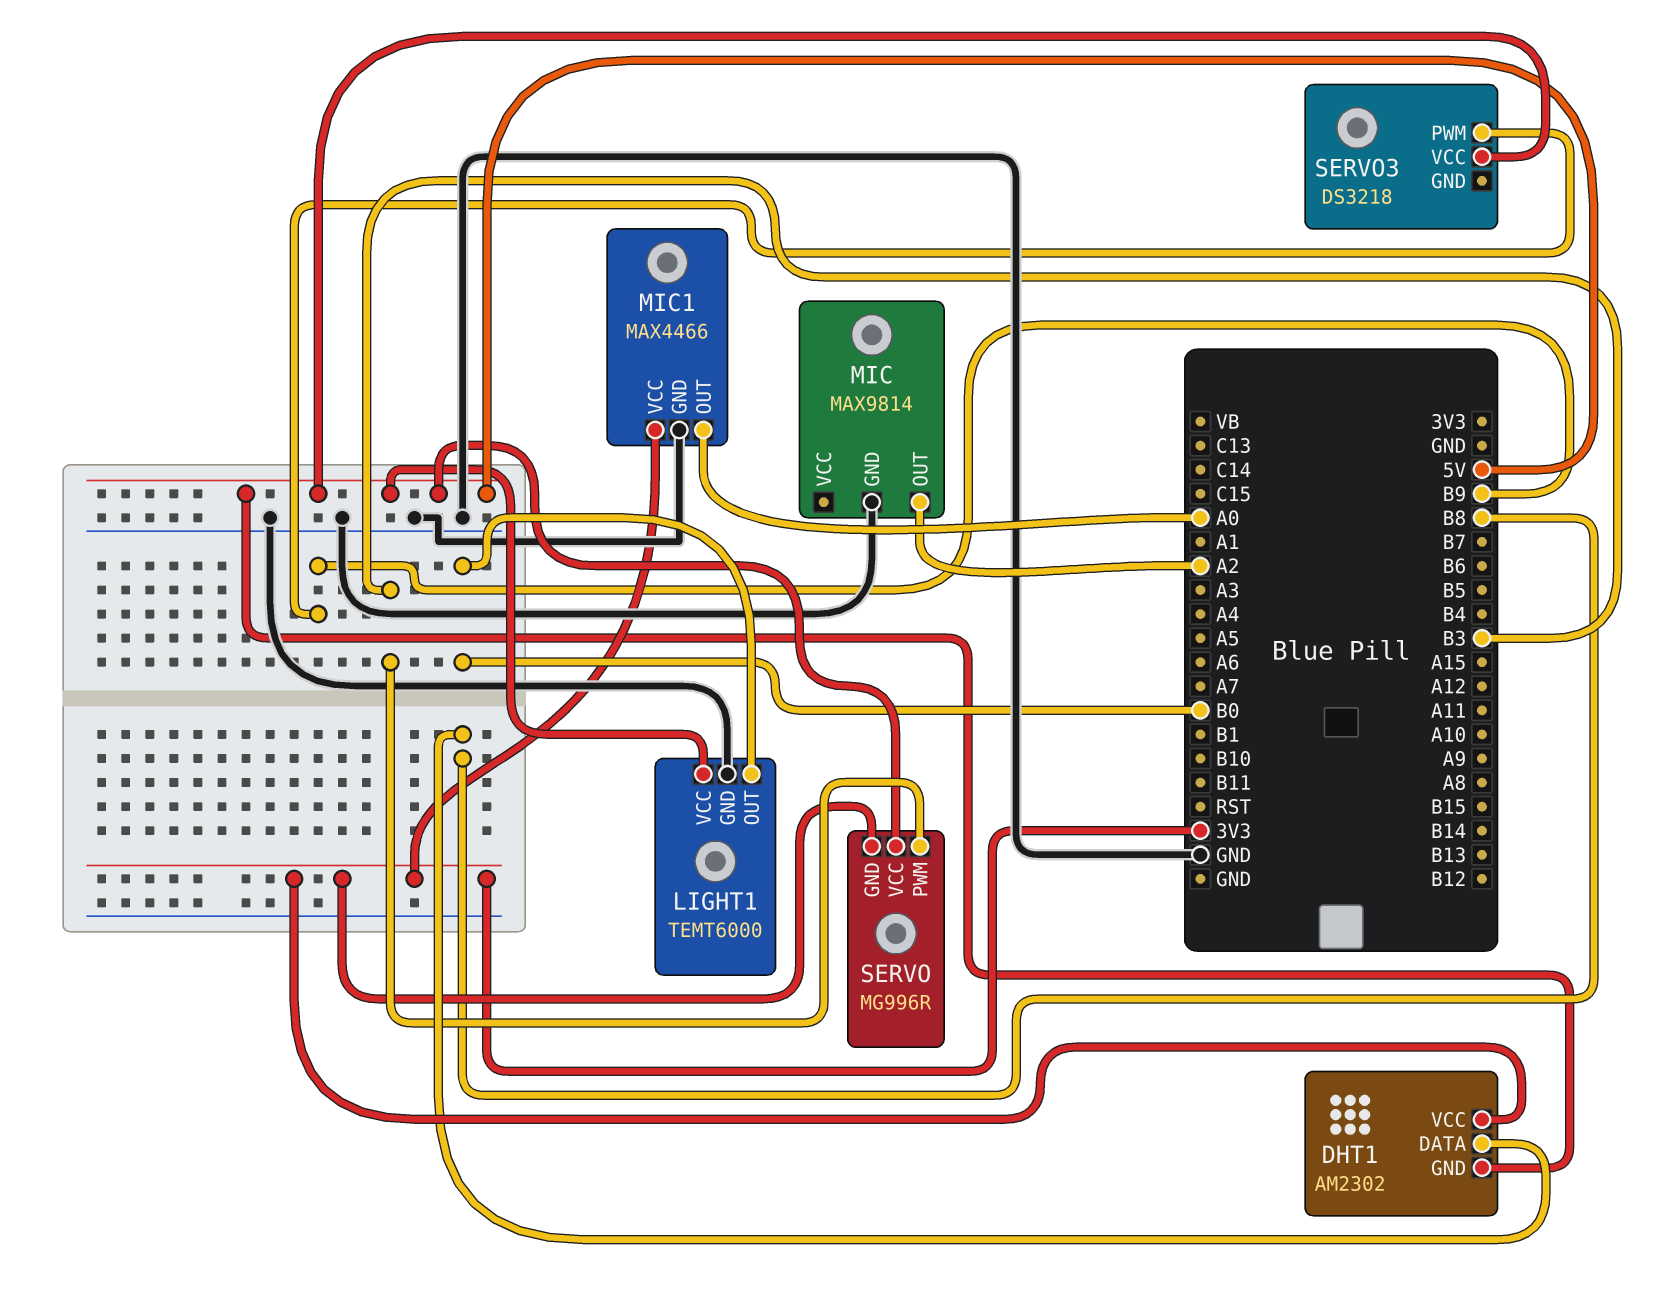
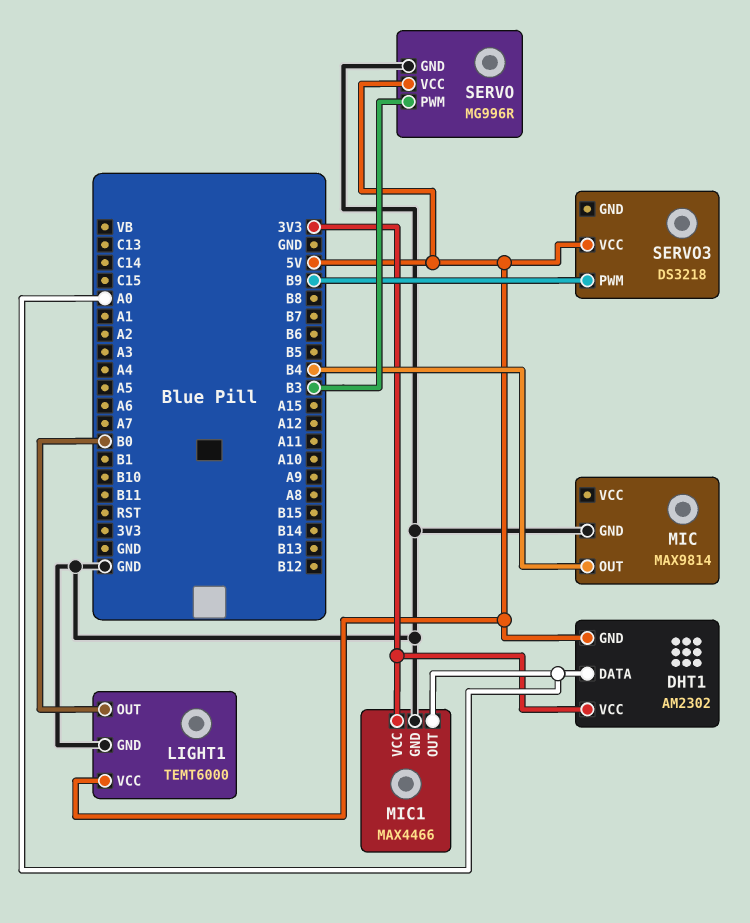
DHT1 pin DATA: B8 -> A0
MIC pin OUT: A2 -> B4
SERVO pin GND: 3V3 -> GND

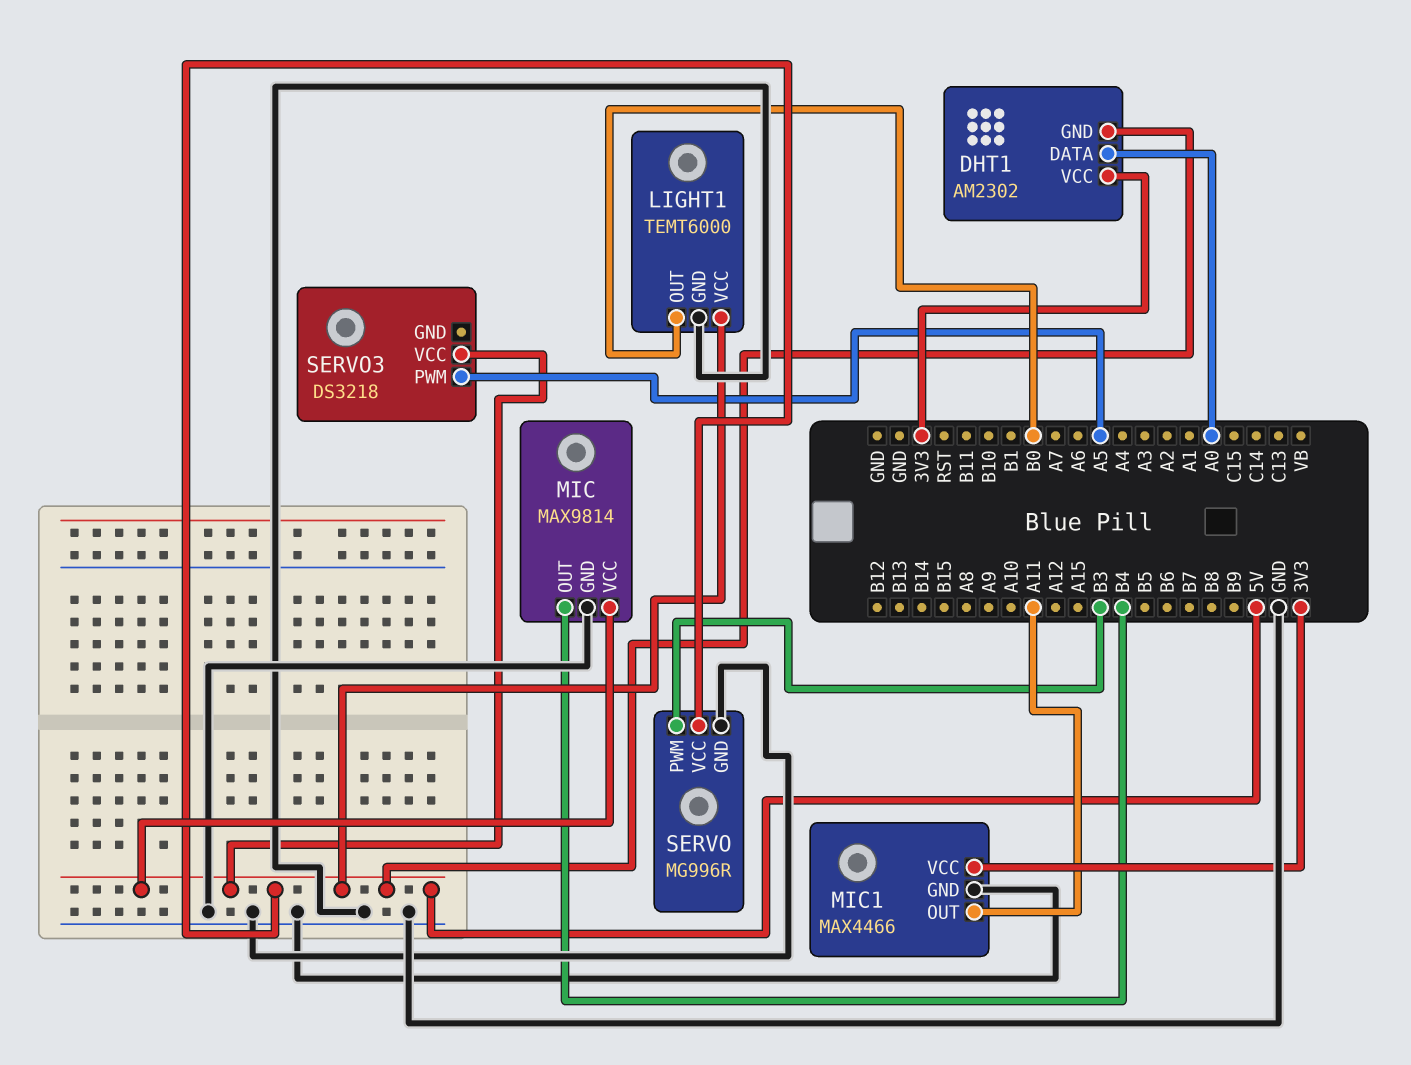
MIC pin VCC: none -> 5V
MIC1 pin OUT: A0 -> A11
SERVO3 pin PWM: B9 -> A5

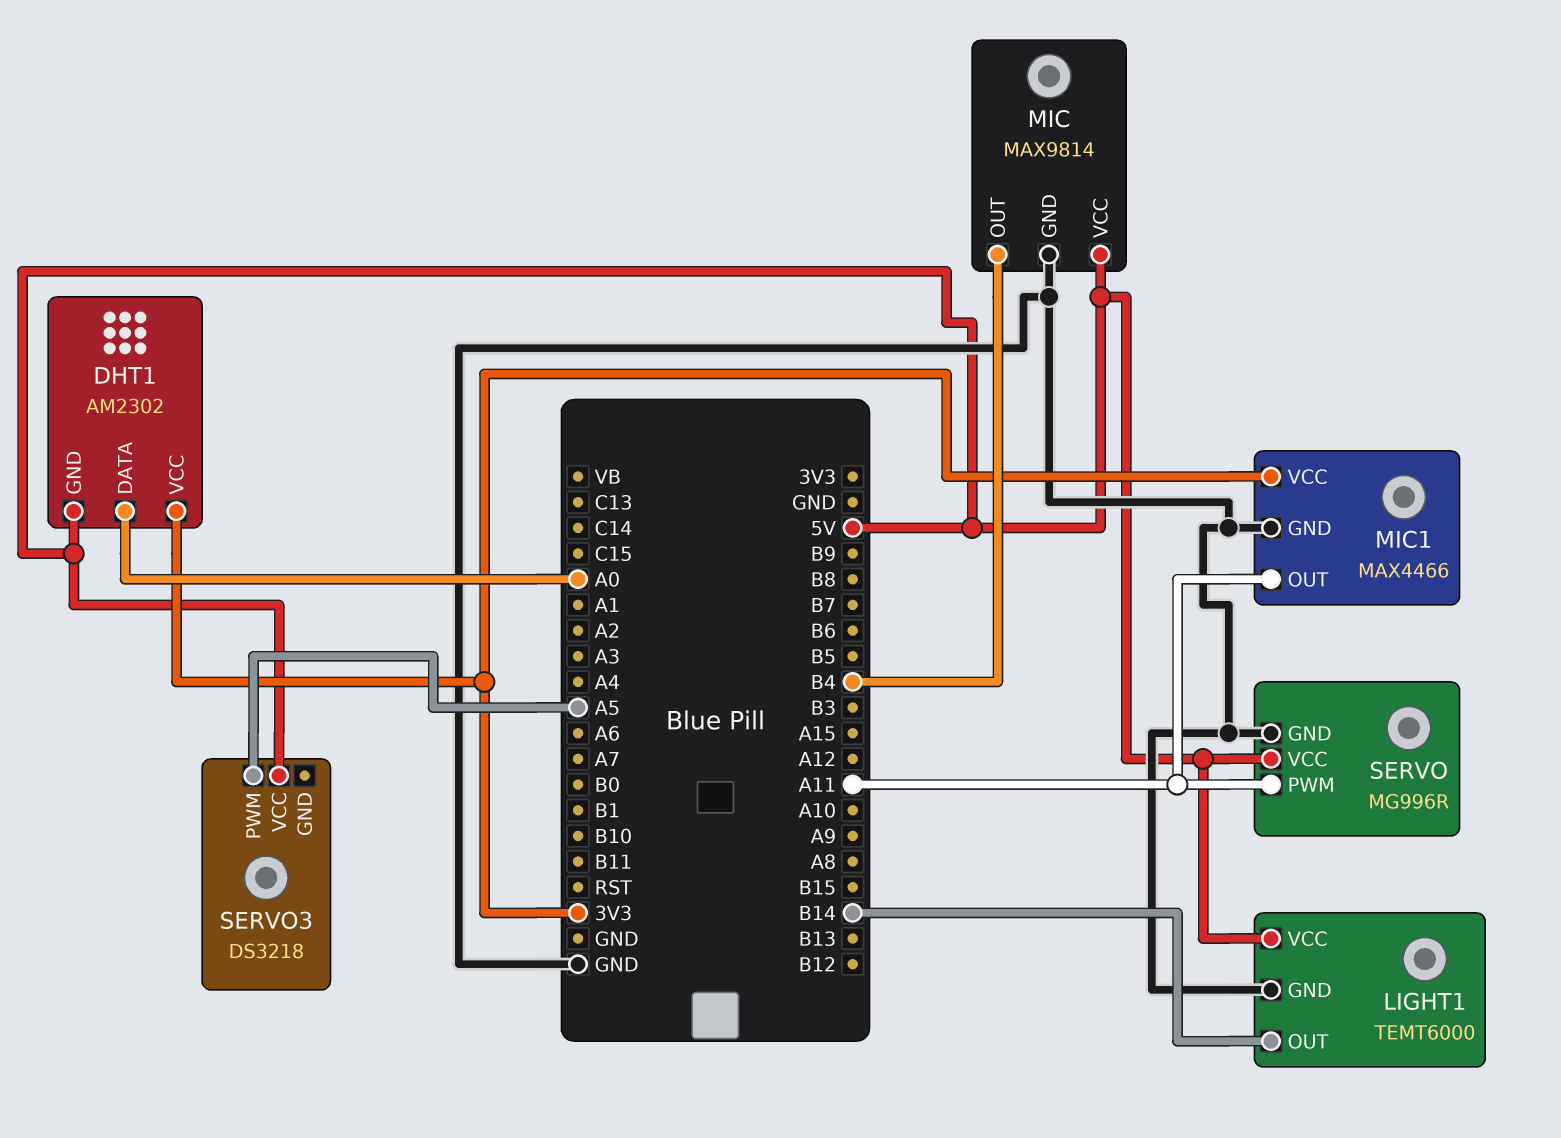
LIGHT1 pin OUT: B0 -> B14
SERVO pin PWM: B3 -> A11

